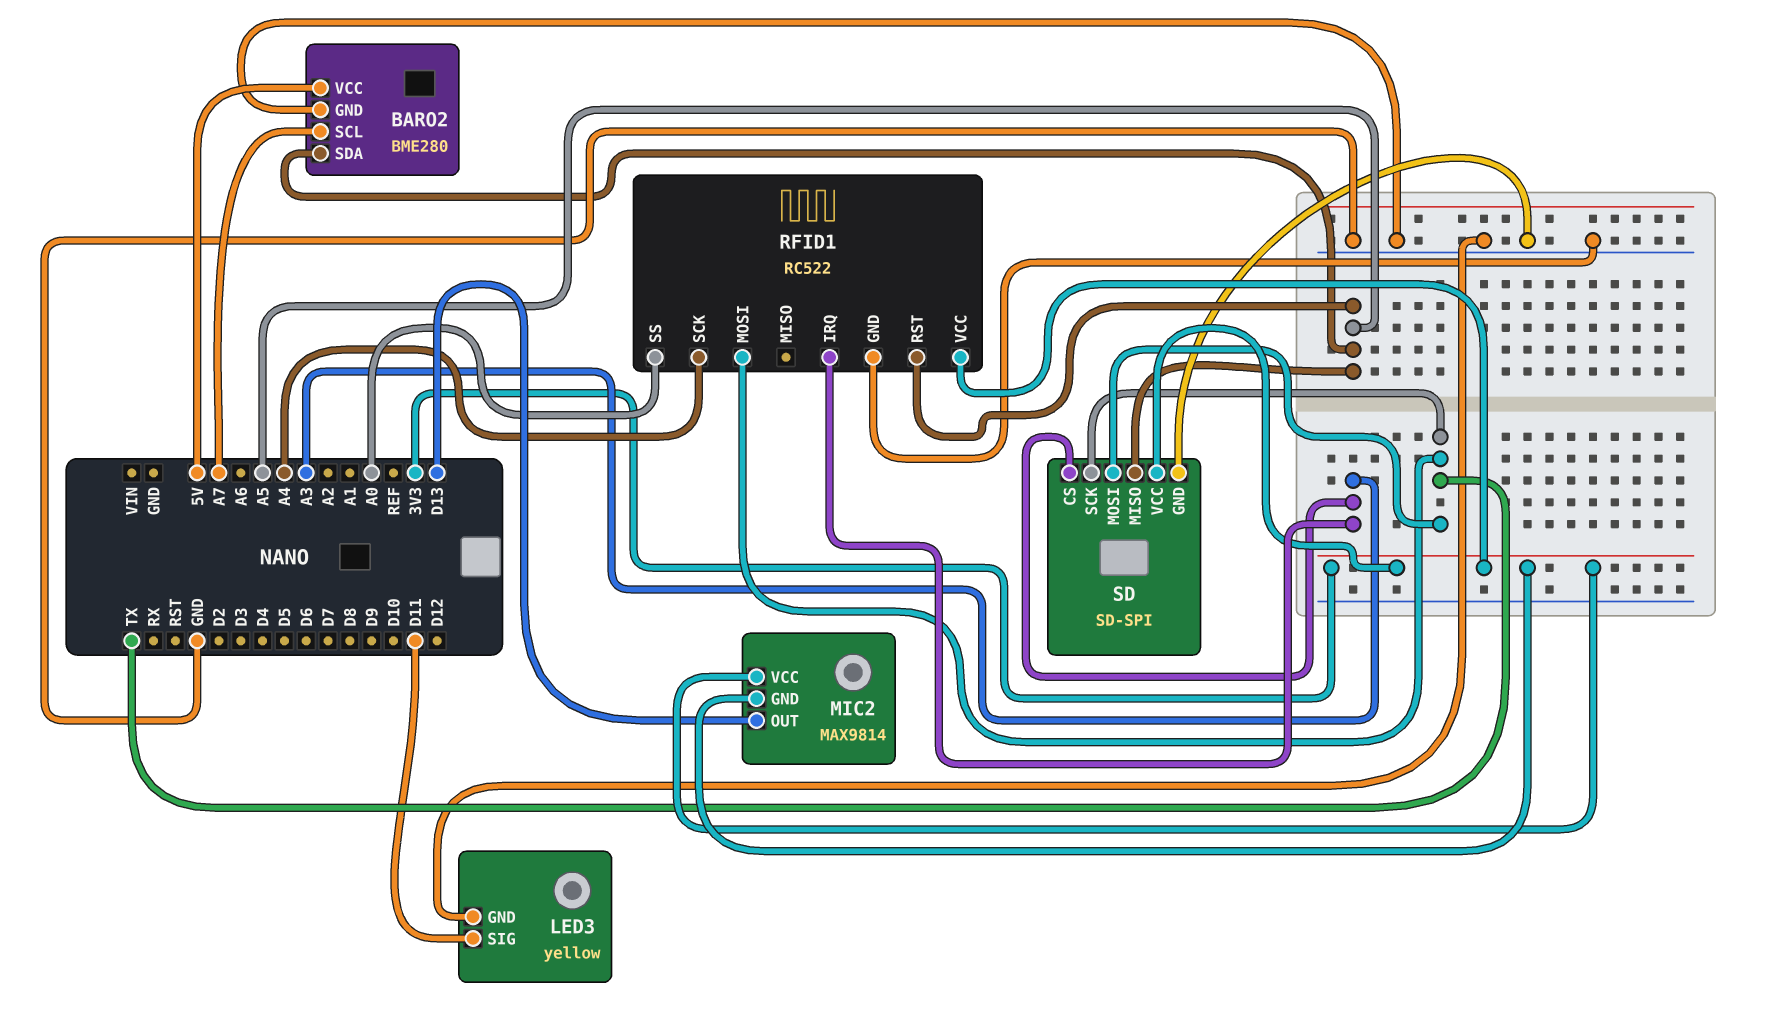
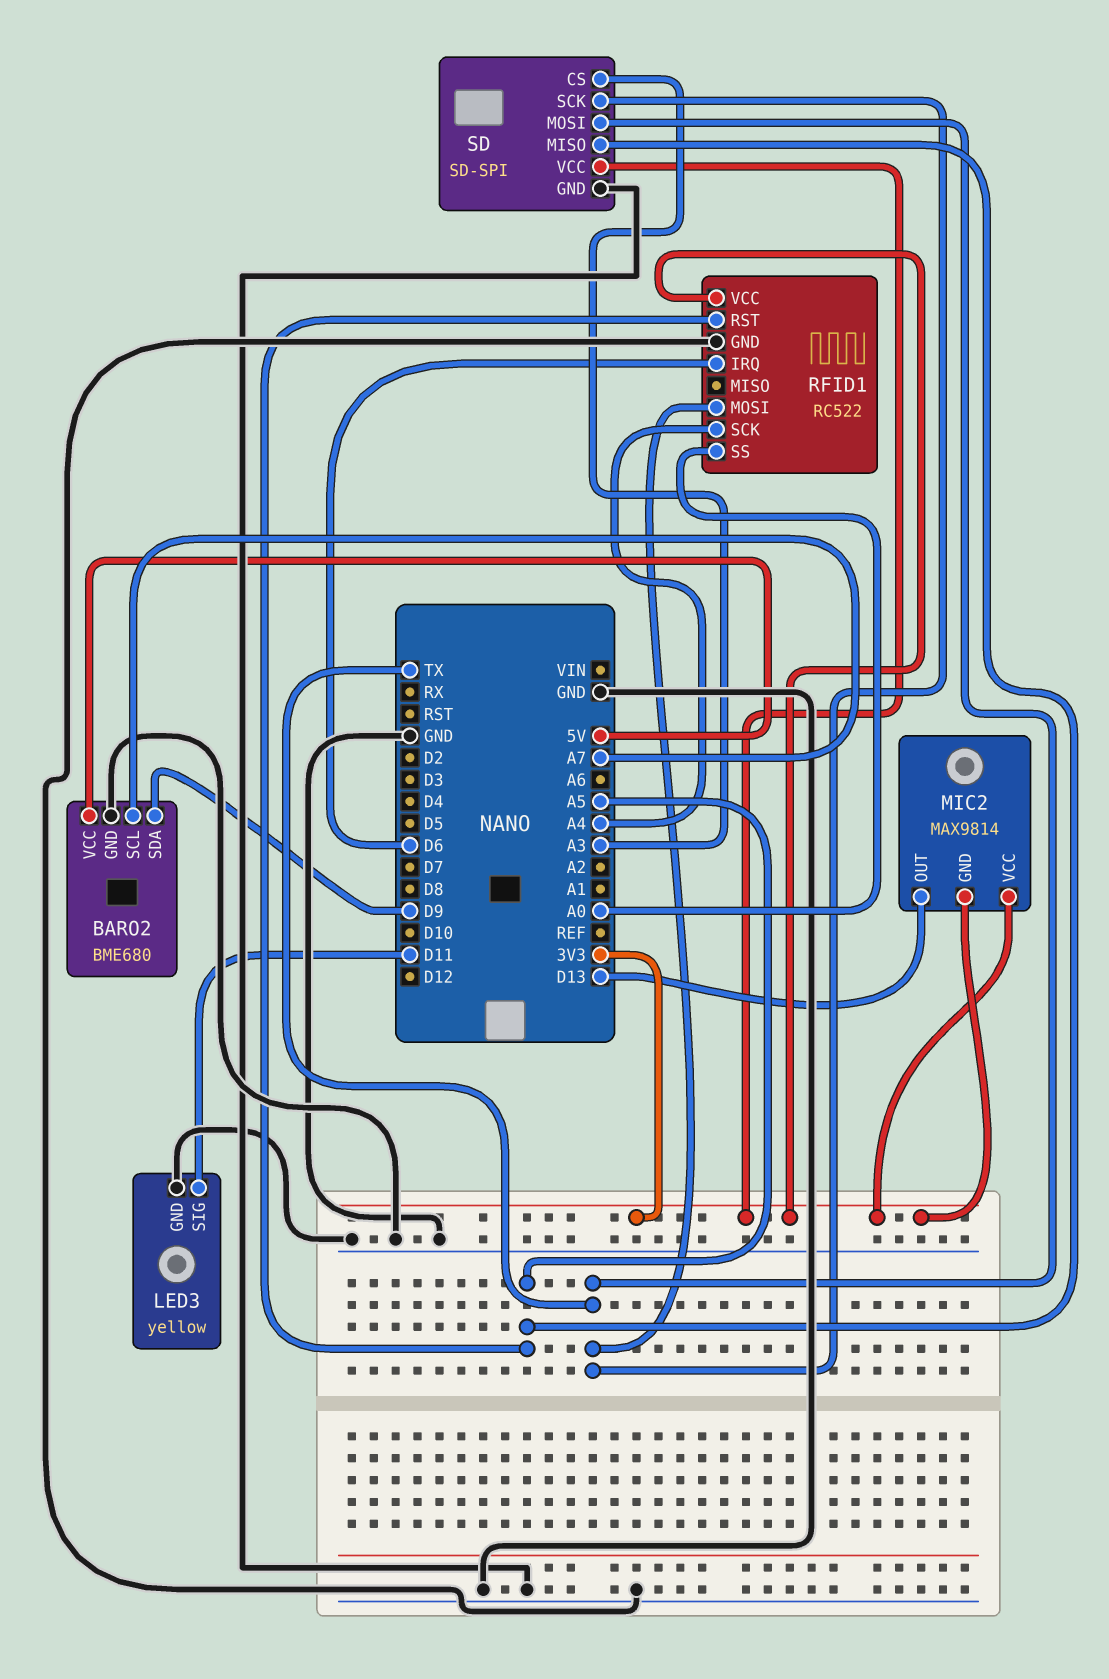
BARO2: BME280 -> BME680
BARO2 pin SDA: A5 -> D9
RFID1 pin IRQ: A3 -> D6

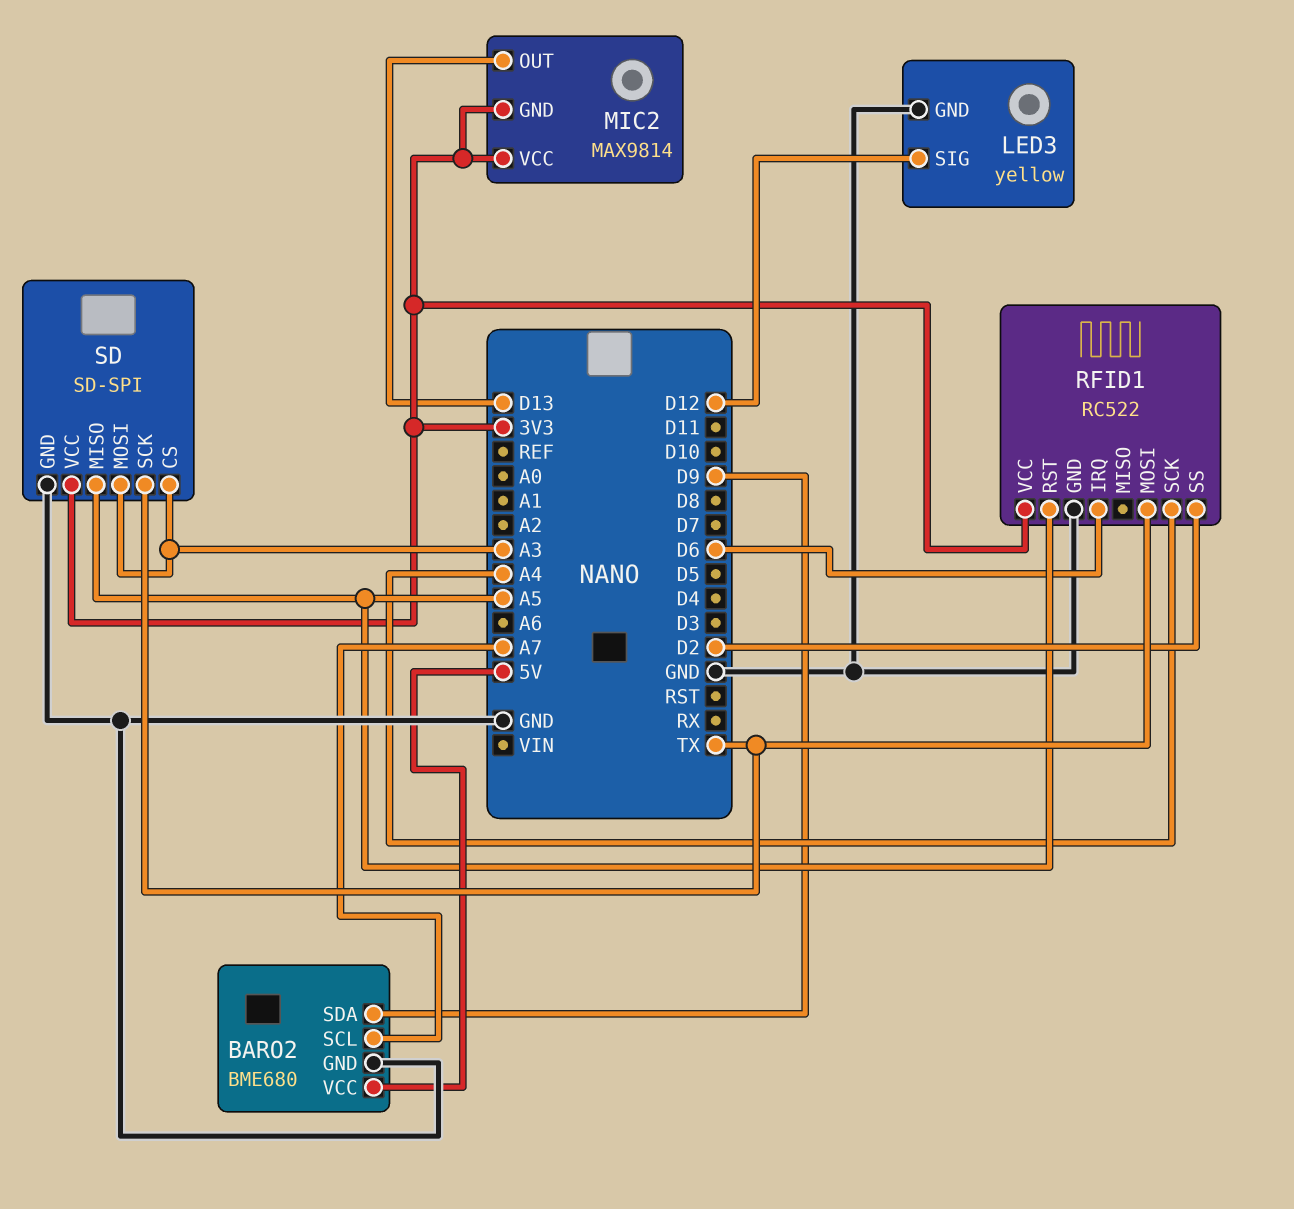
LED3 pin SIG: D11 -> D12
RFID1 pin SS: A0 -> D2
SD pin MOSI: TX -> A3

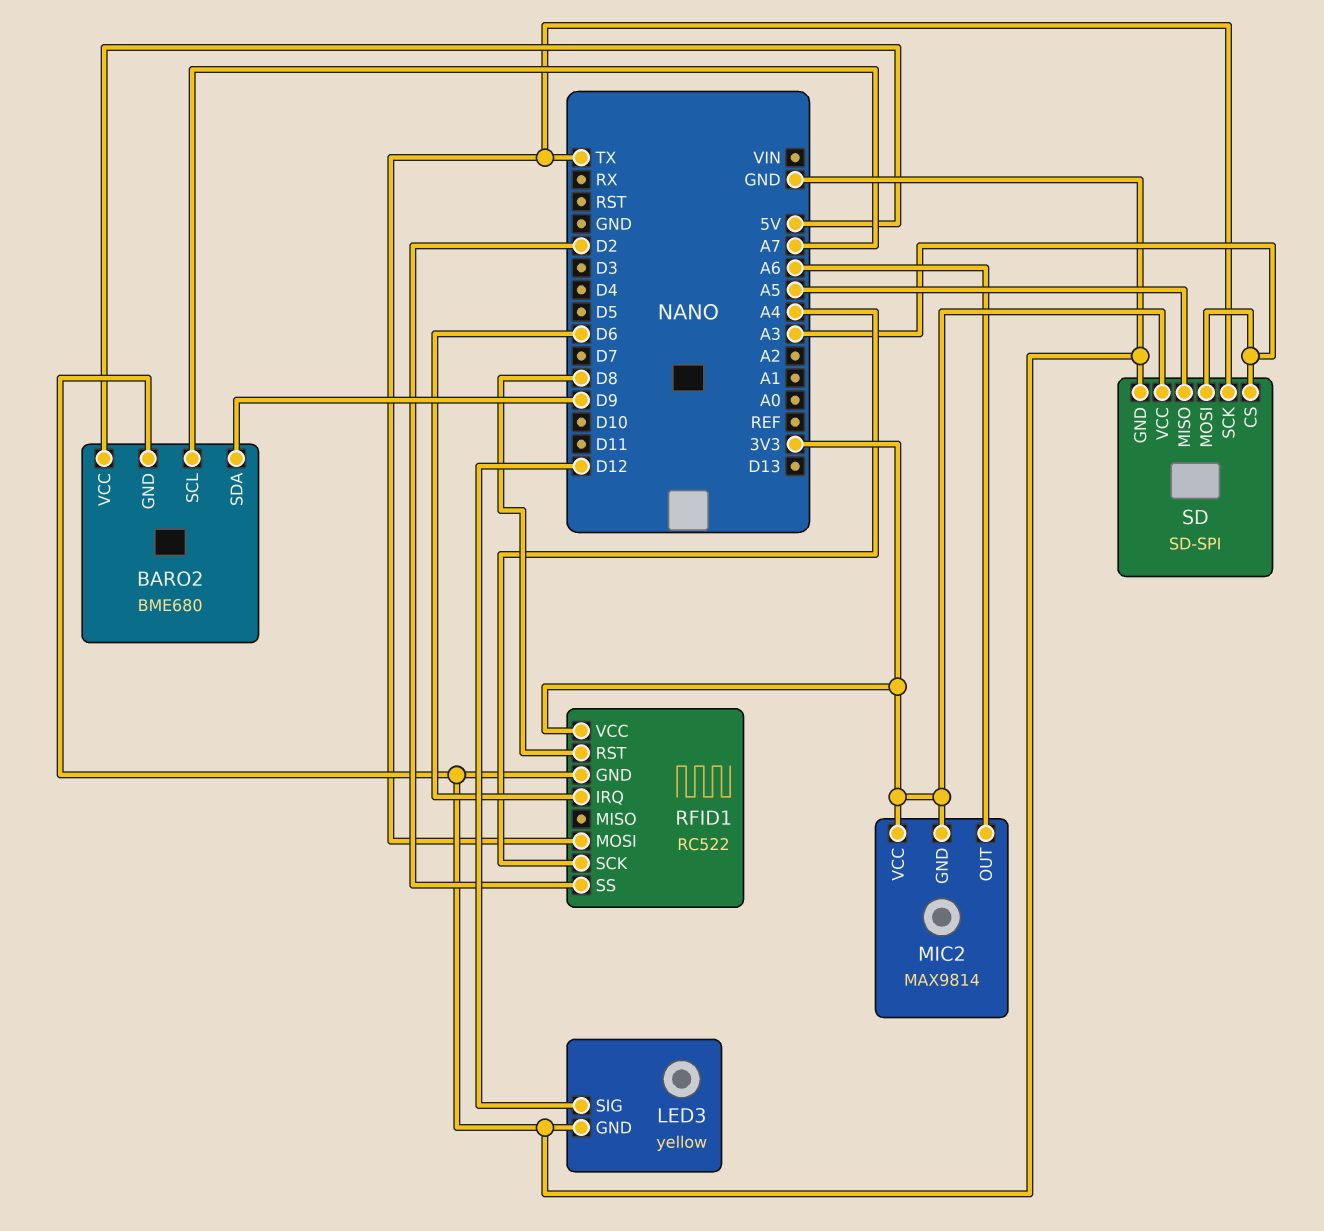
MIC2 pin OUT: D13 -> A6
RFID1 pin RST: A5 -> D8

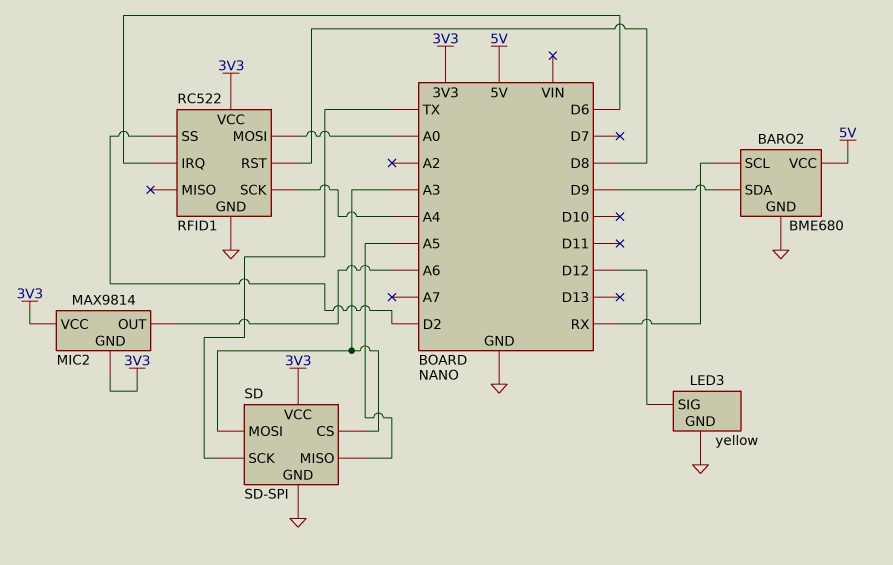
BARO2 pin SCL: A7 -> RX
RFID1 pin MOSI: TX -> A0

